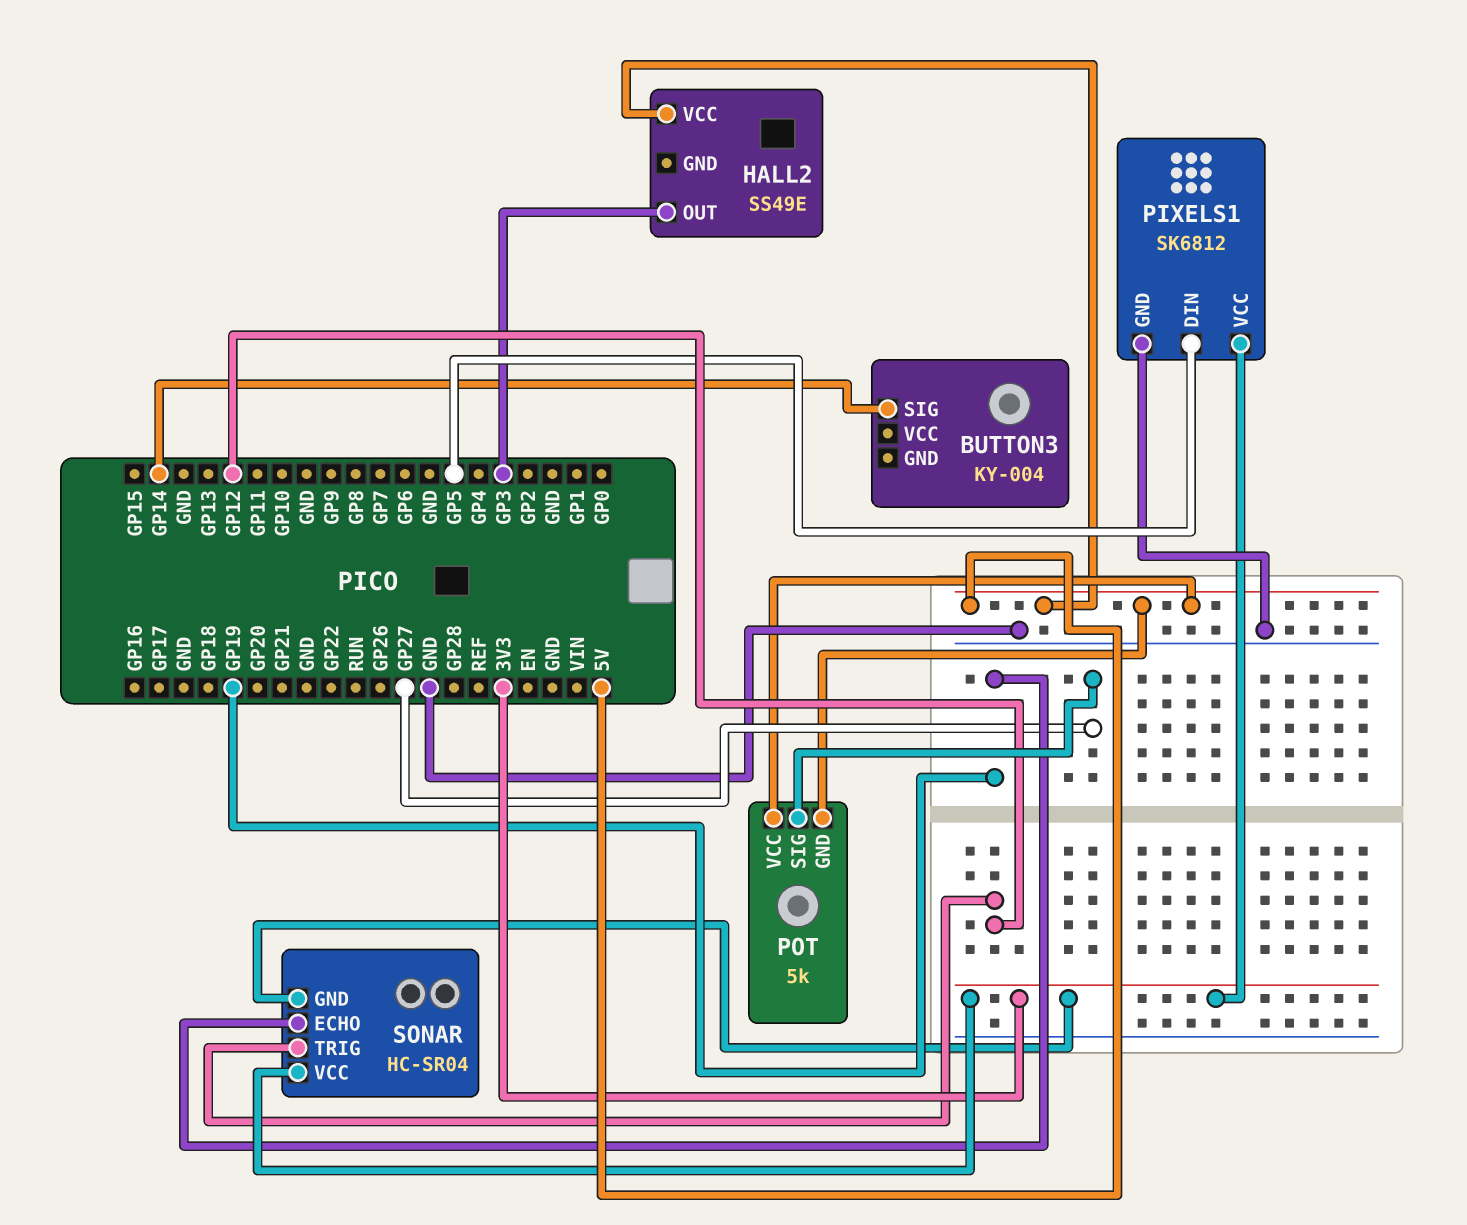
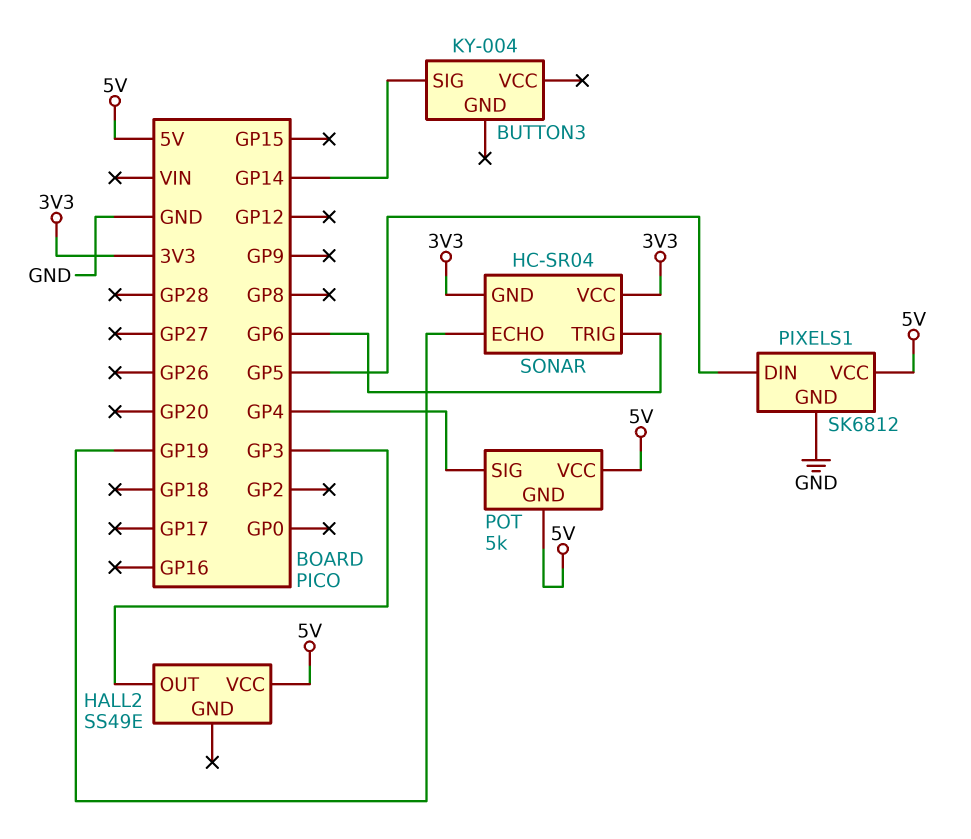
PIXELS1 pin VCC: 3V3 -> 5V
POT pin SIG: GP27 -> GP4
SONAR pin TRIG: GP12 -> GP6

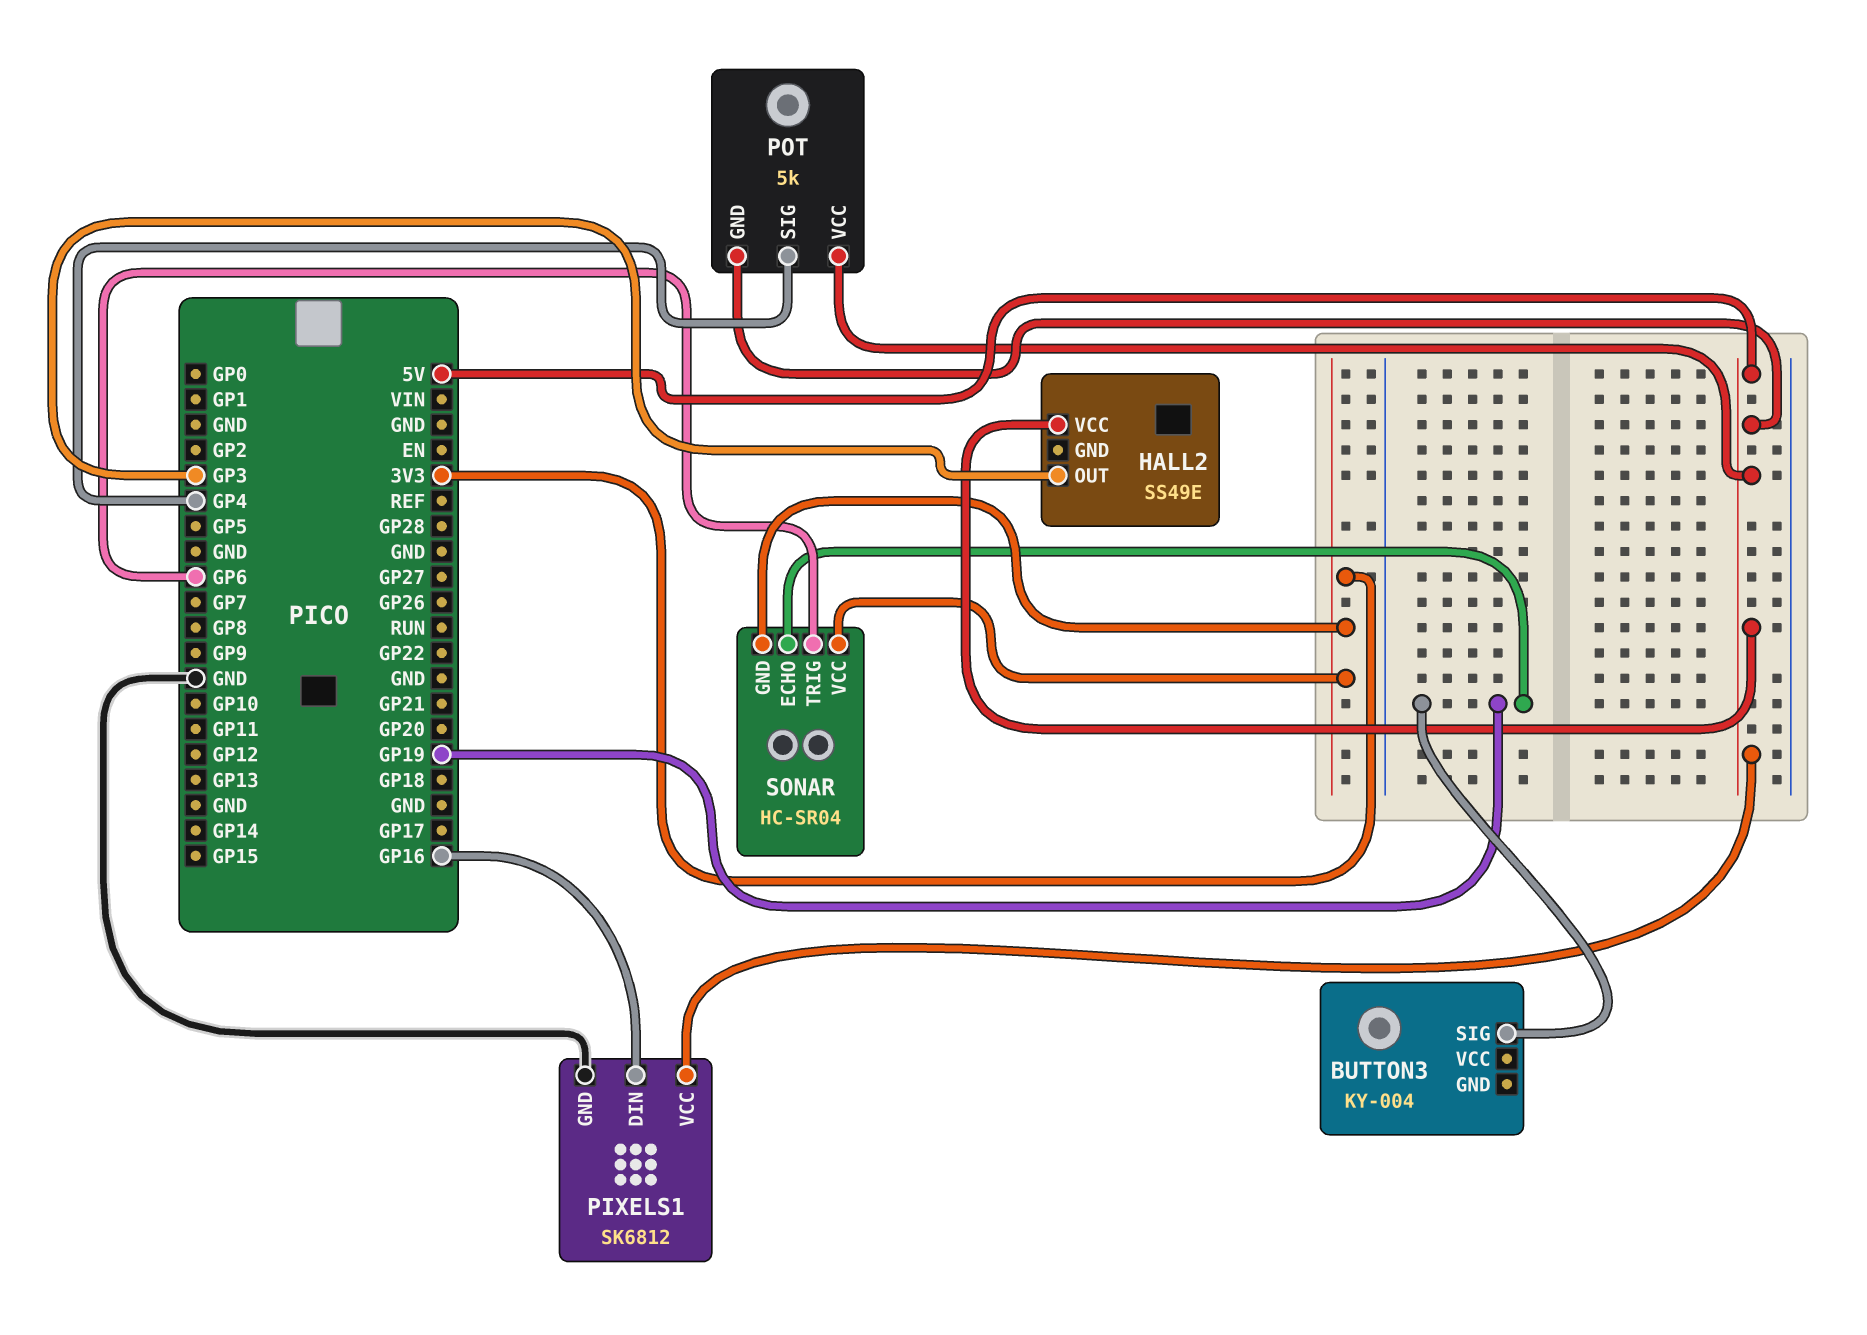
BUTTON3 pin SIG: GP14 -> GP19
PIXELS1 pin DIN: GP5 -> GP16

